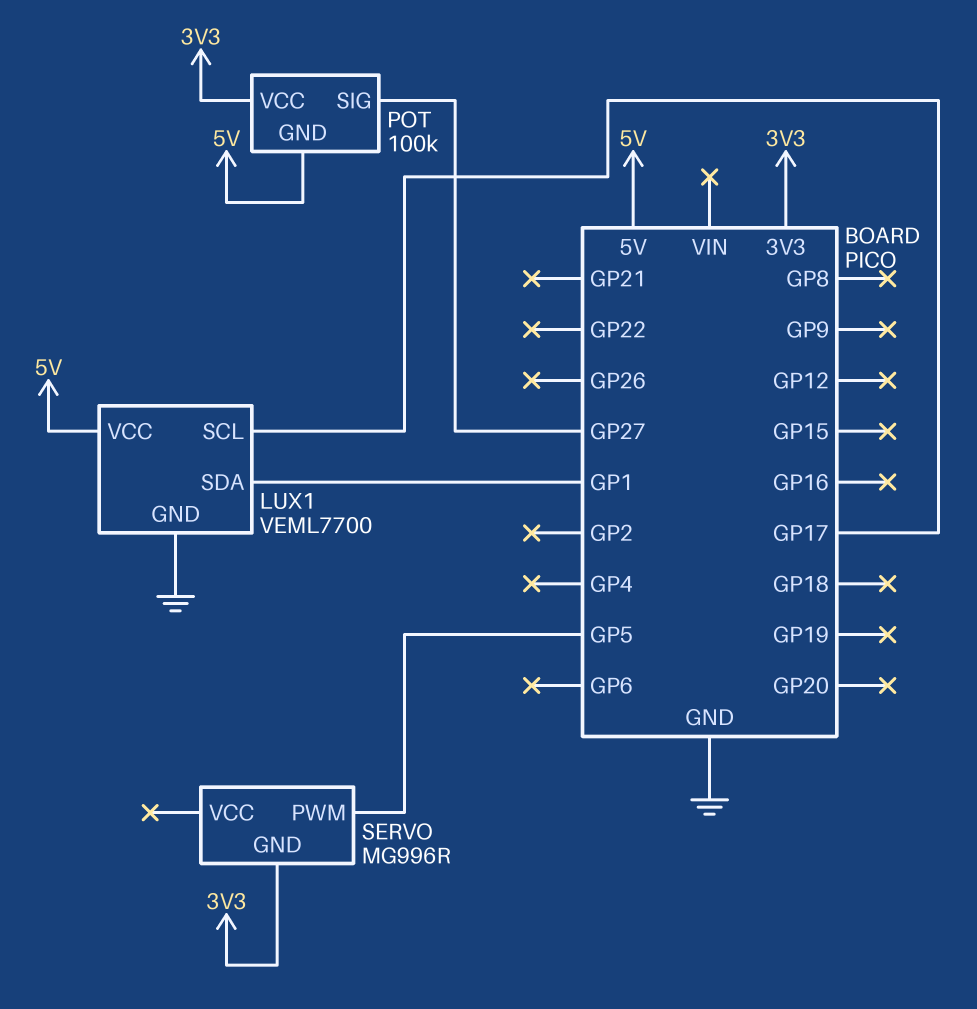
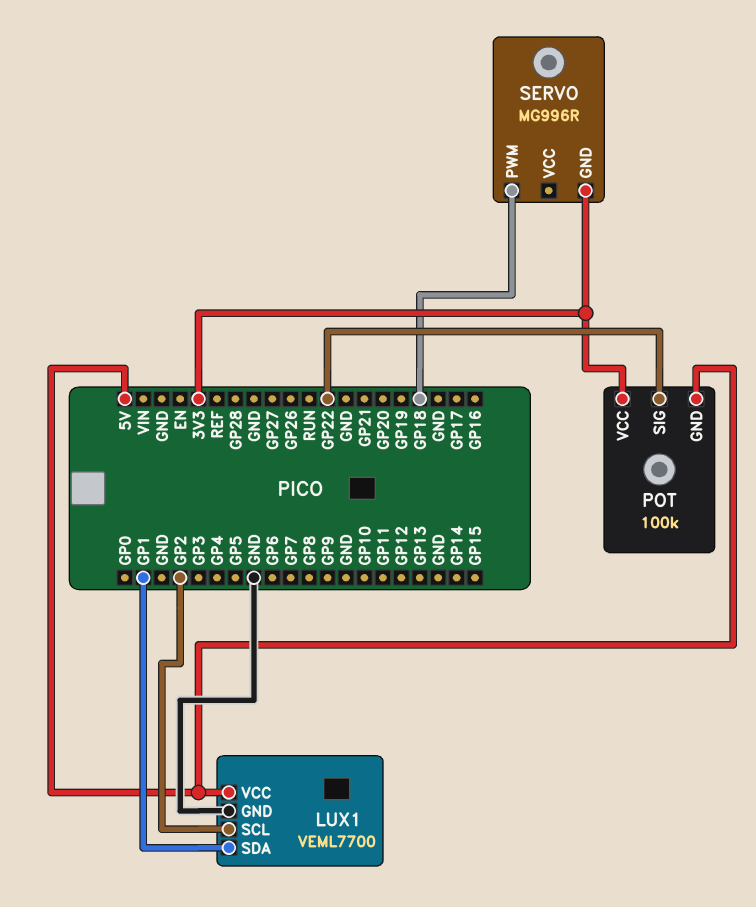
LUX1 pin SCL: GP17 -> GP2
POT pin SIG: GP27 -> GP22
SERVO pin PWM: GP5 -> GP18

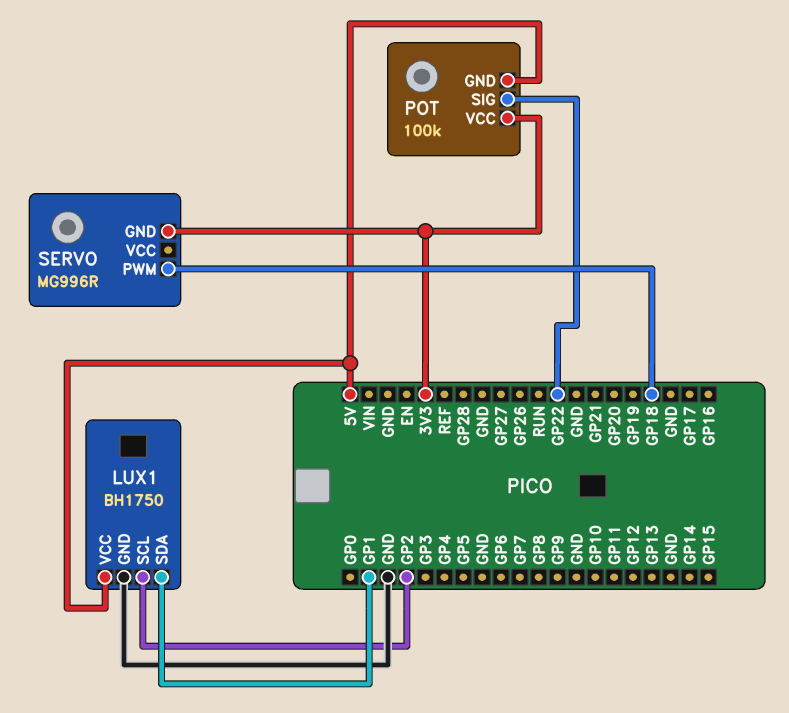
LUX1: VEML7700 -> BH1750

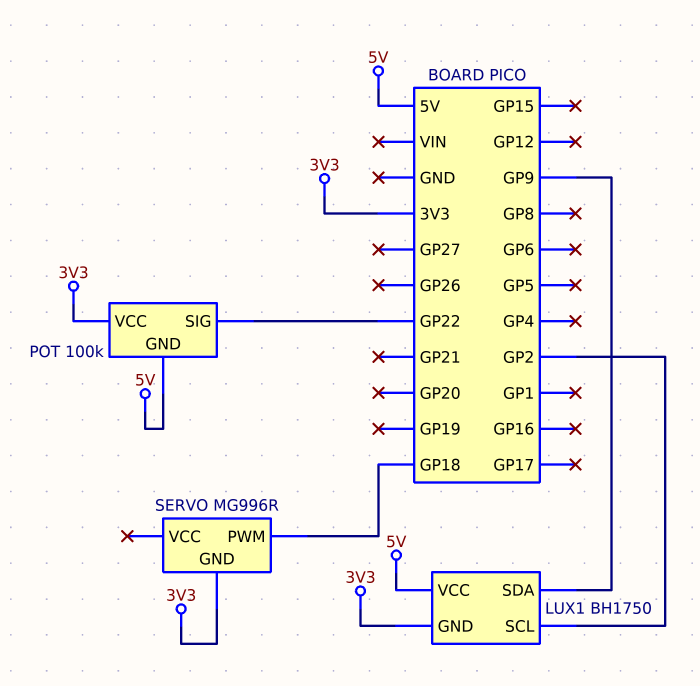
LUX1 pin GND: GND -> 3V3
LUX1 pin SDA: GP1 -> GP9

